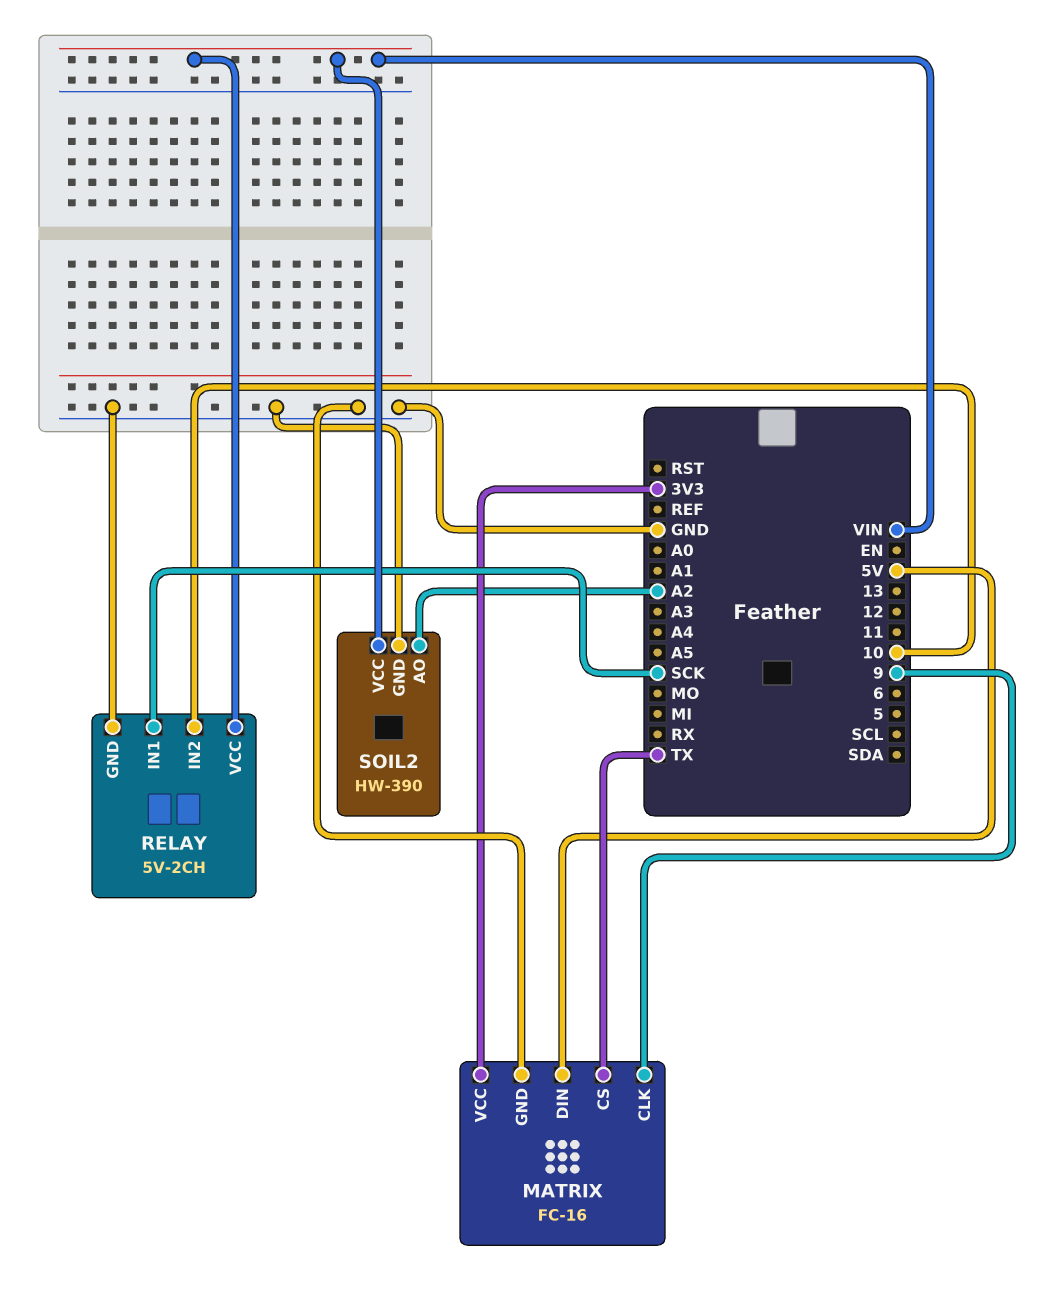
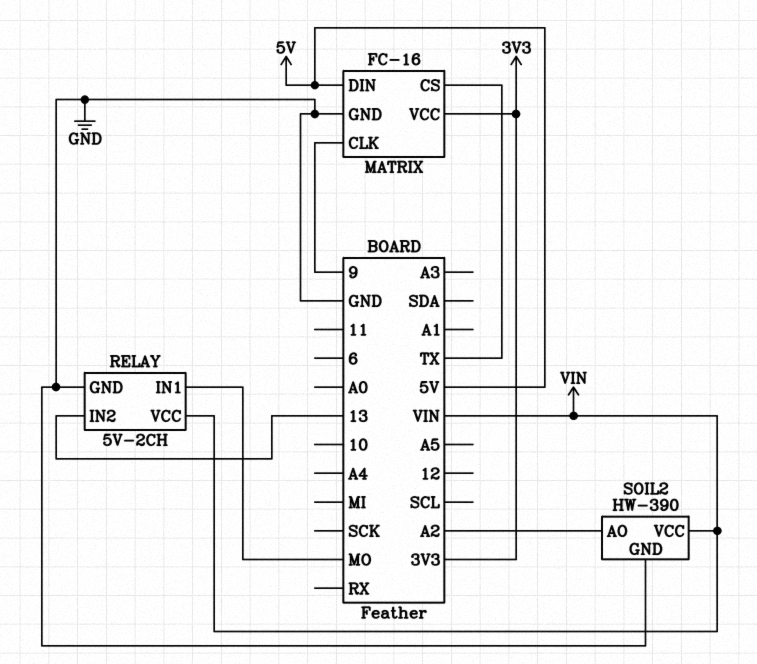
RELAY pin IN1: SCK -> MO
RELAY pin IN2: 10 -> 13

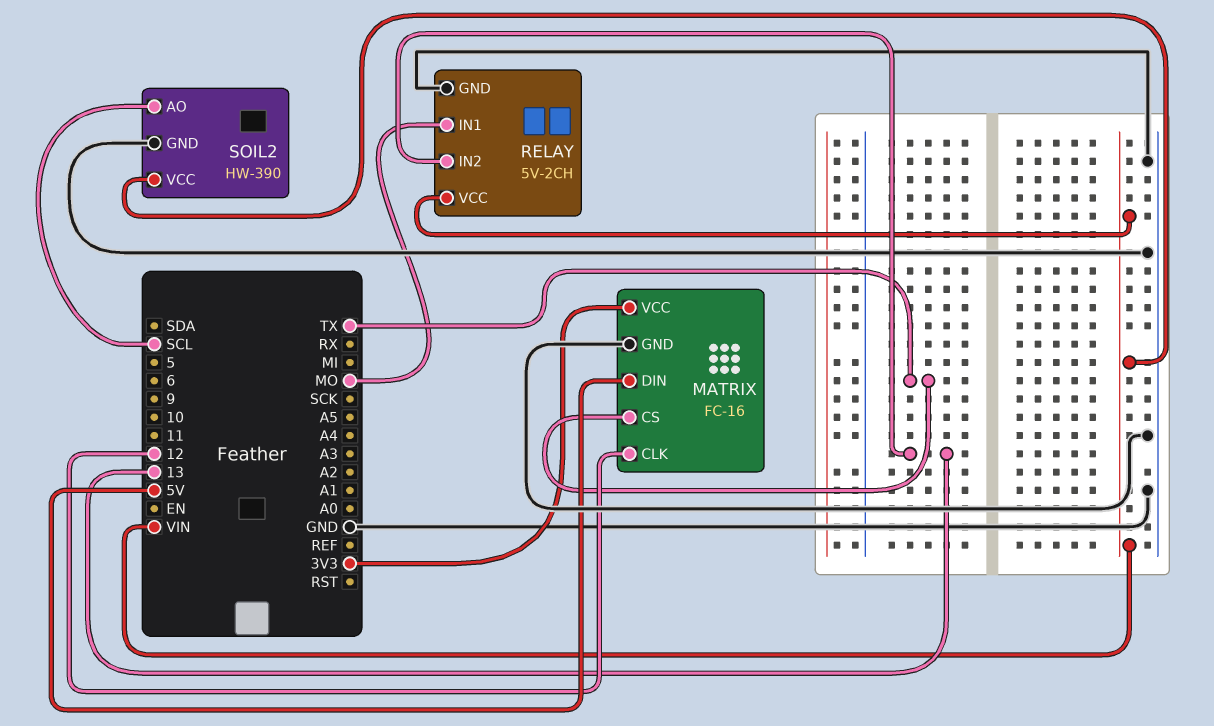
MATRIX pin CLK: 9 -> 12
SOIL2 pin AO: A2 -> SCL

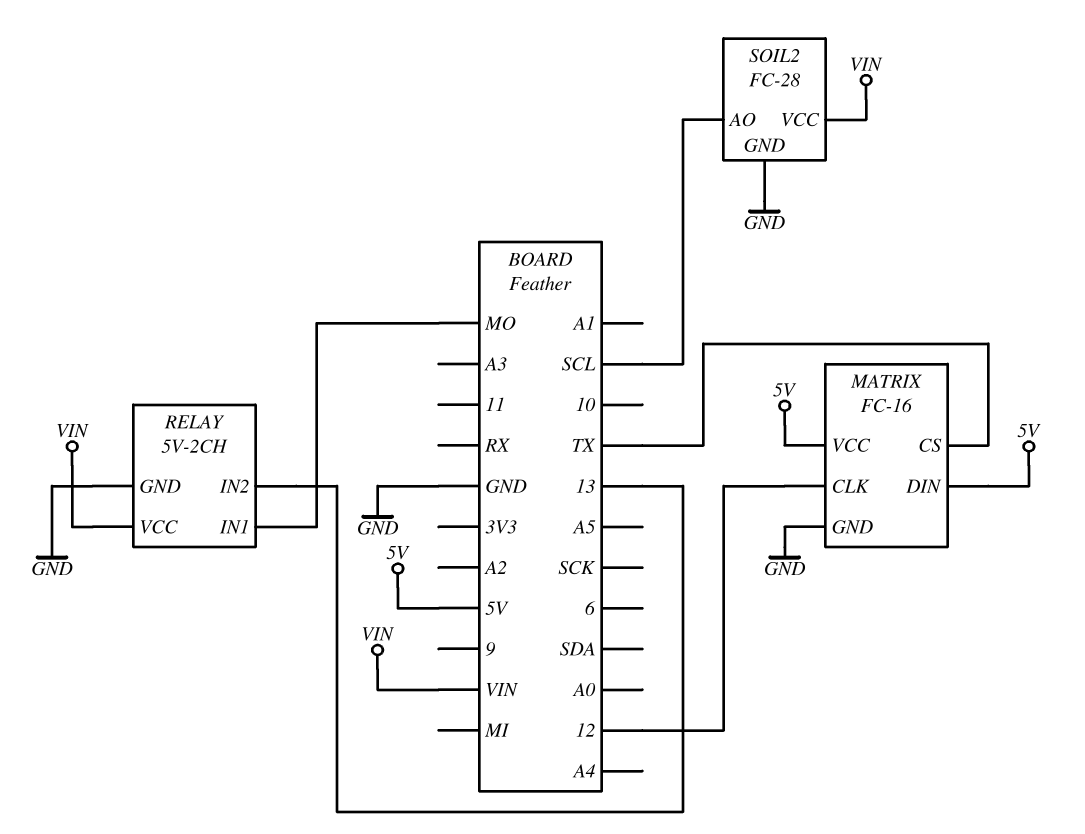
MATRIX pin VCC: 3V3 -> 5V
SOIL2: HW-390 -> FC-28

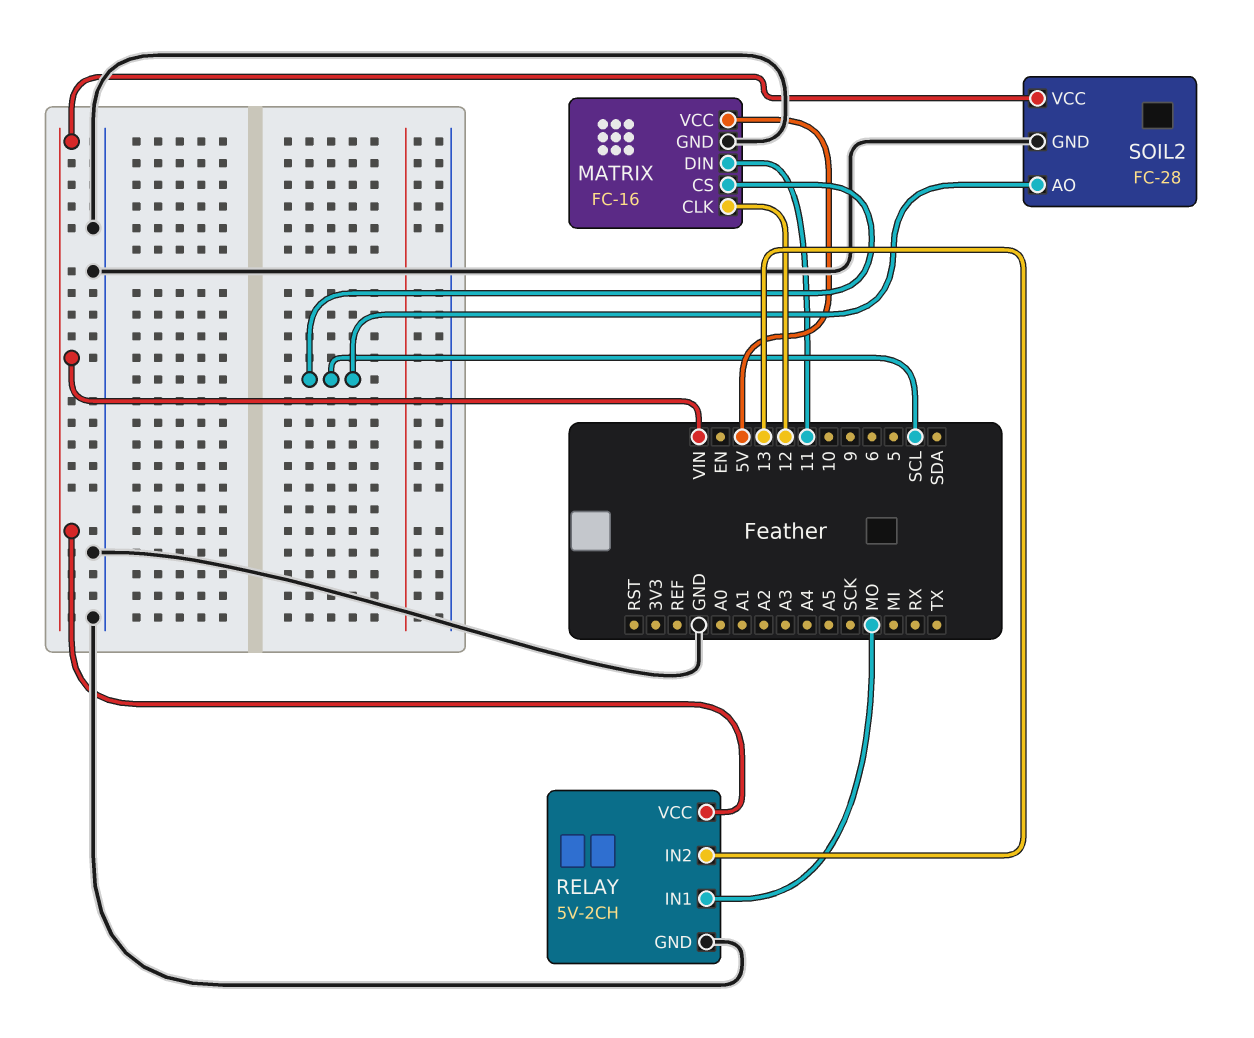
MATRIX pin CS: TX -> SCL
MATRIX pin DIN: 5V -> 11

